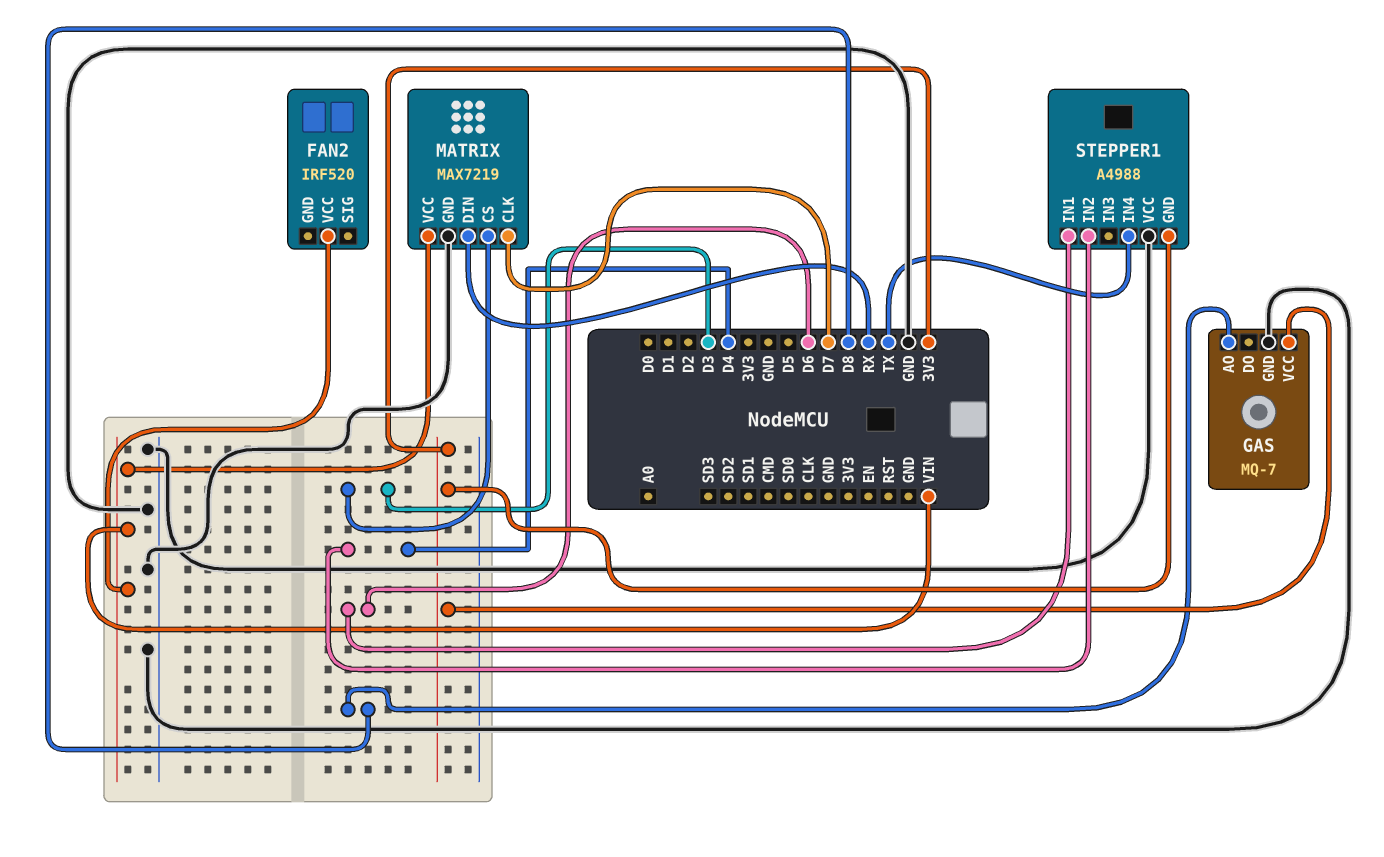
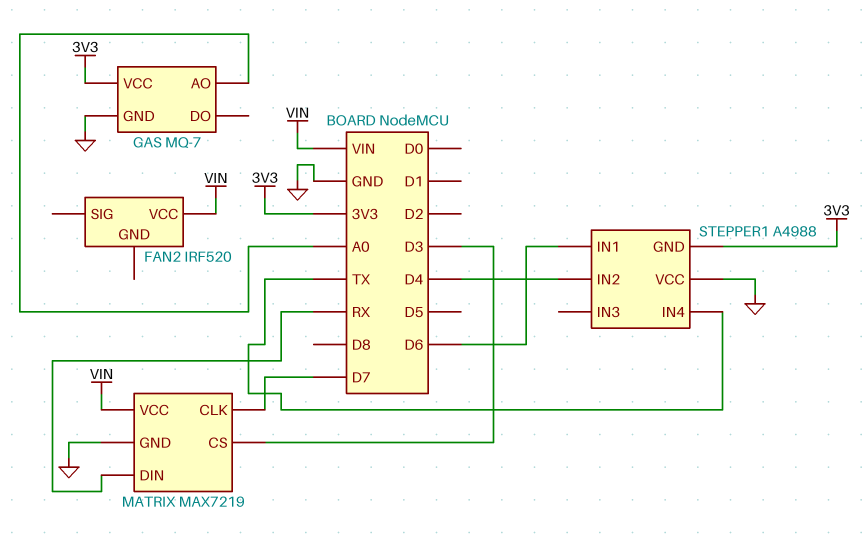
GAS pin AO: D8 -> A0

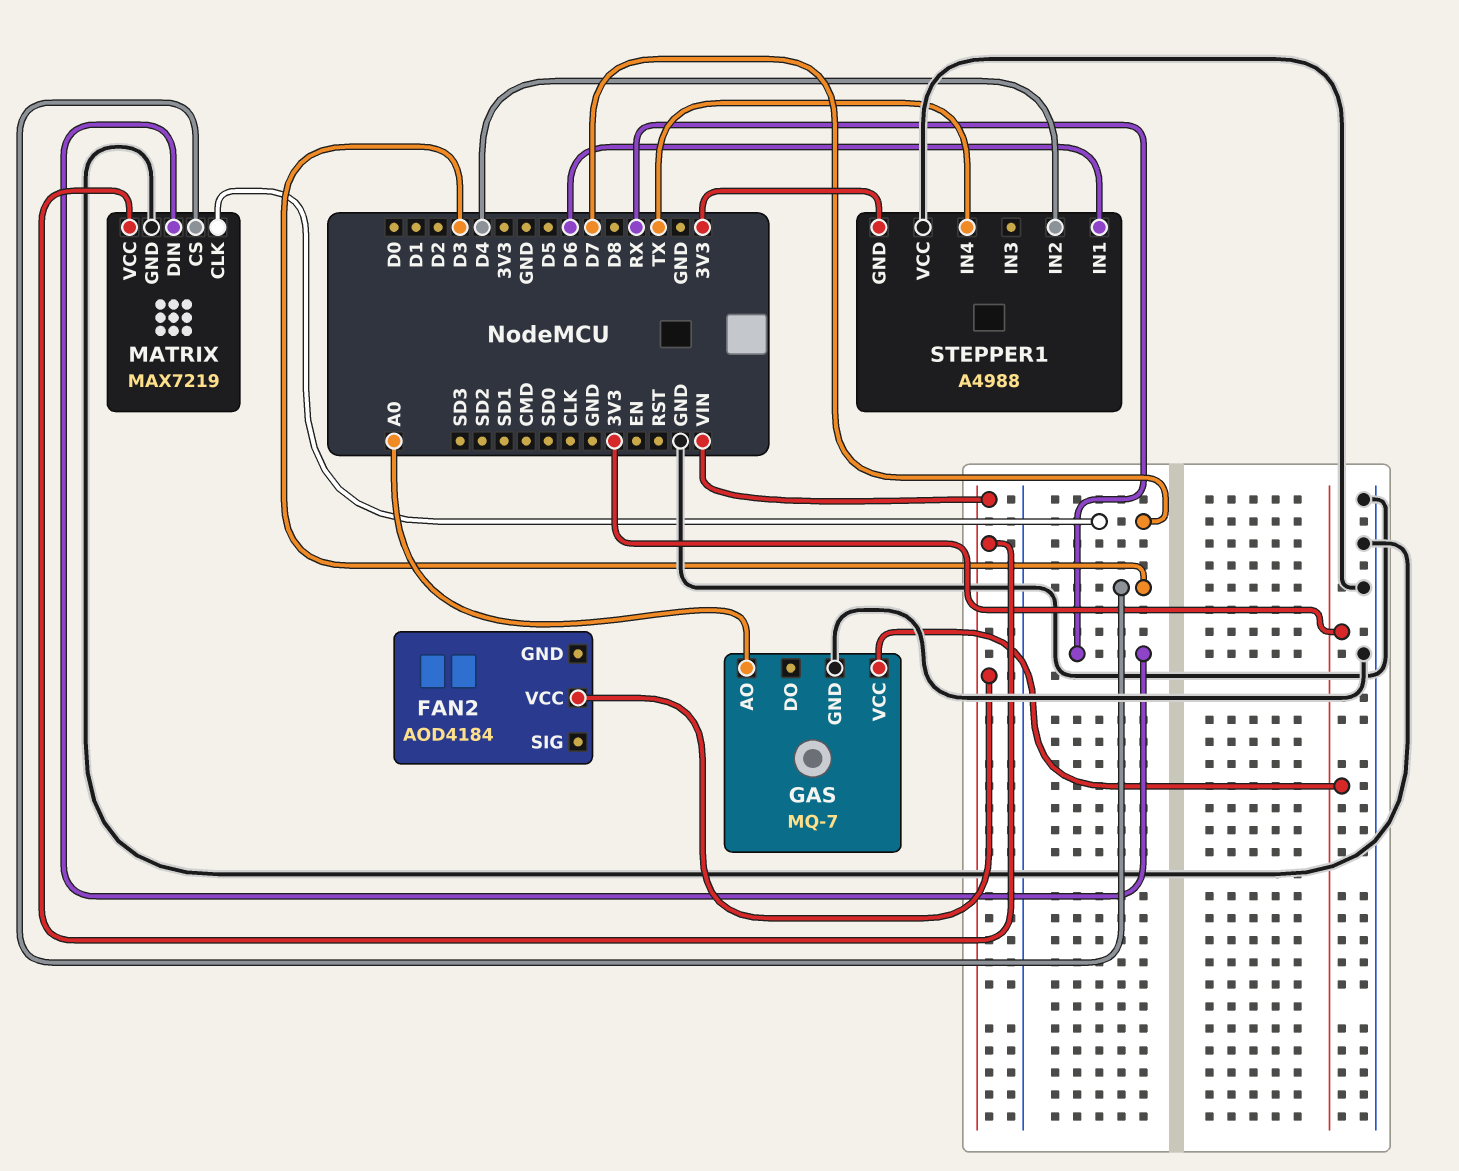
FAN2: IRF520 -> AOD4184

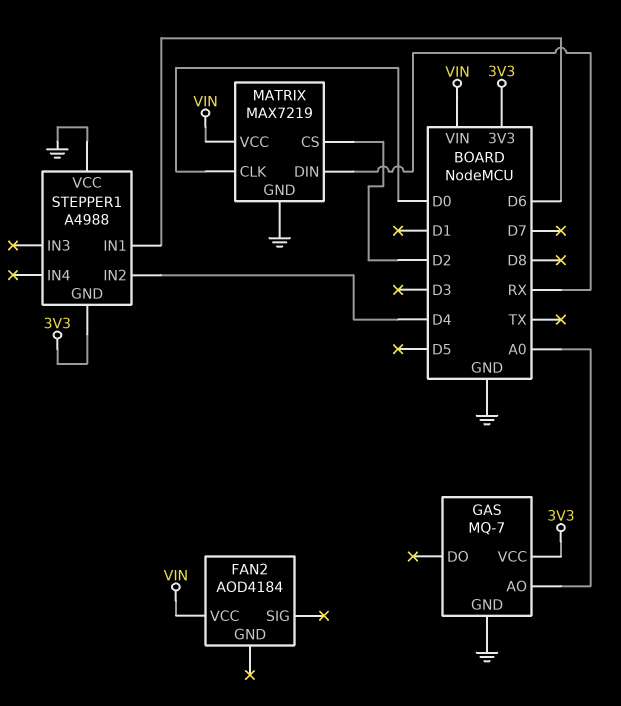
MATRIX pin CLK: D7 -> D0
MATRIX pin CS: D3 -> D2
STEPPER1 pin IN4: TX -> none

